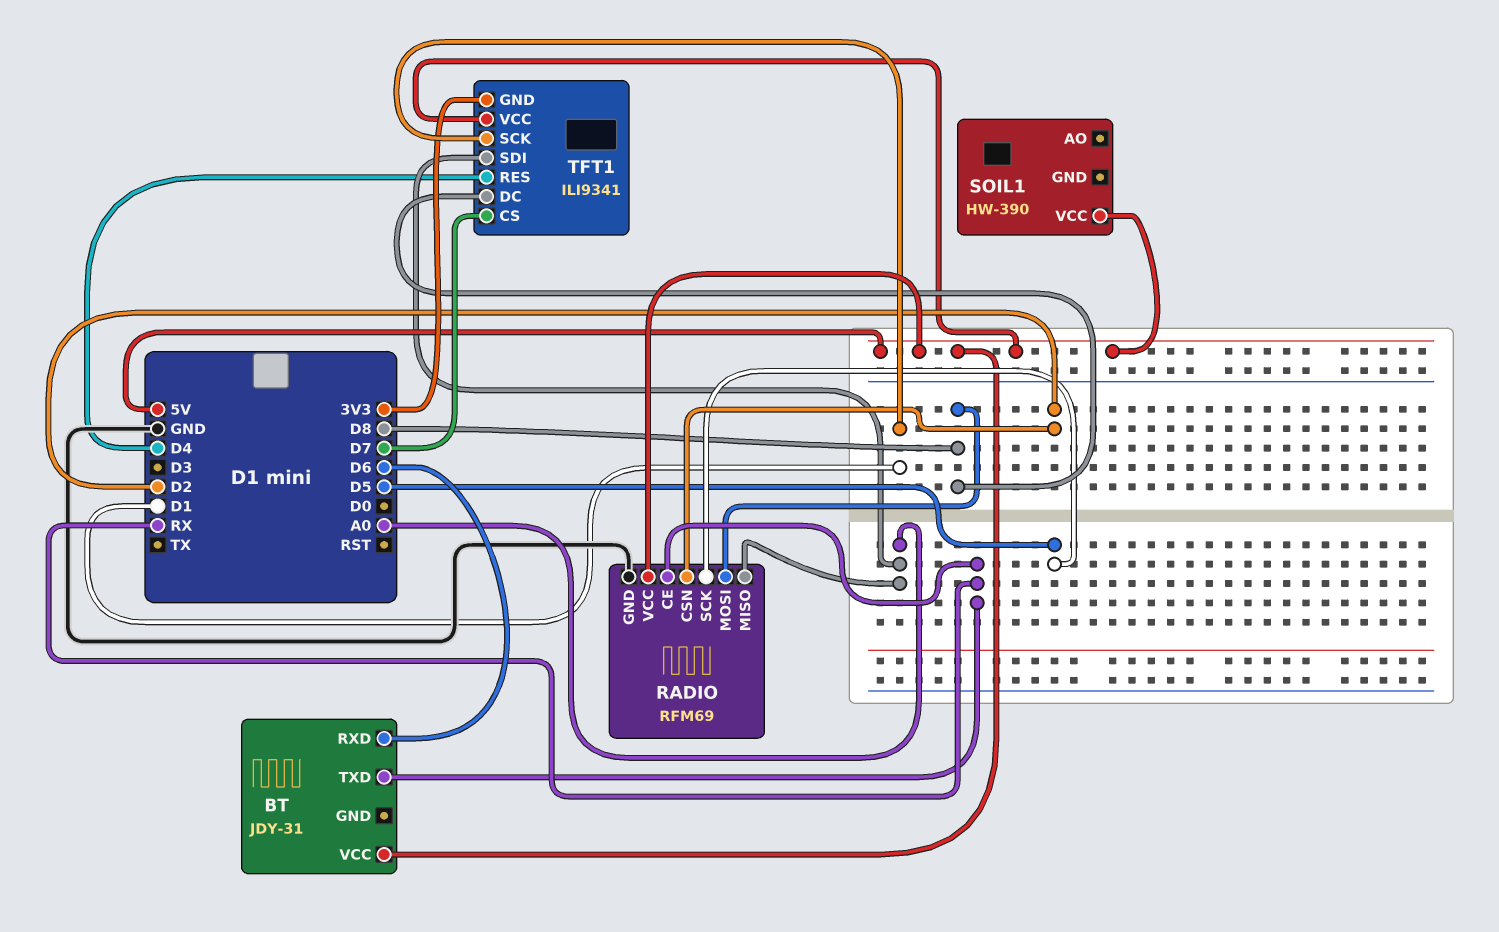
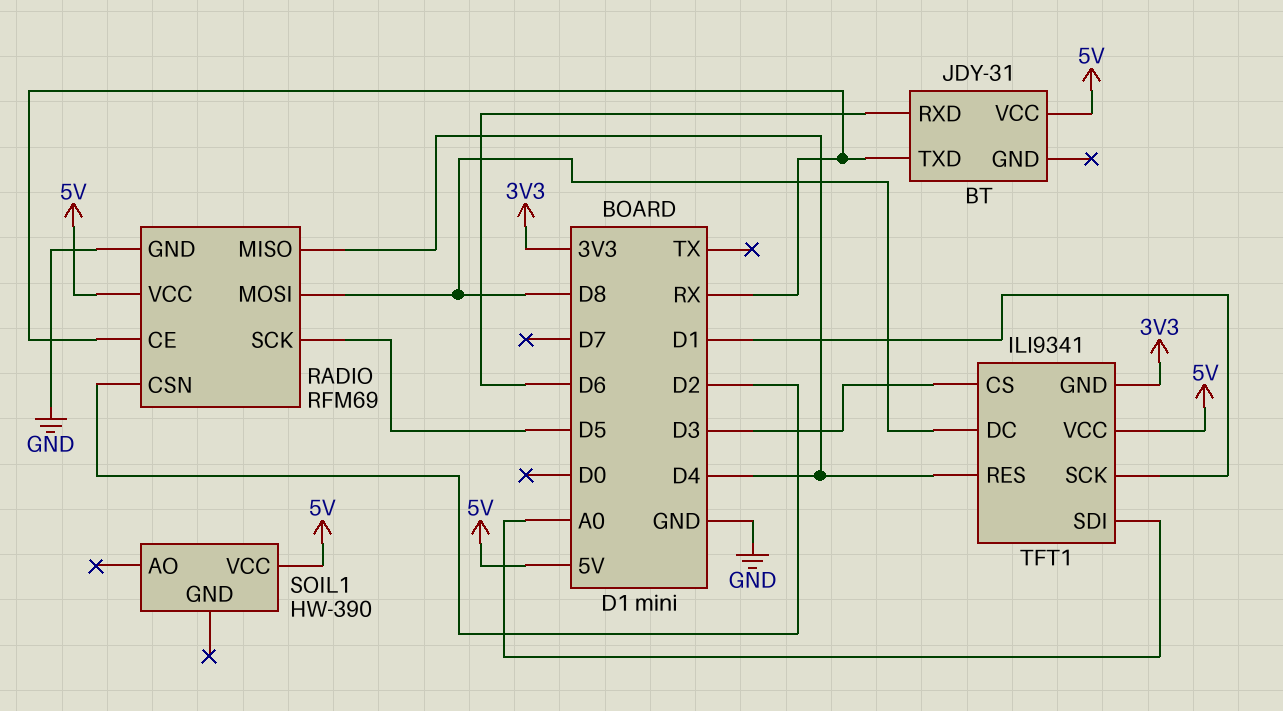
RADIO pin MISO: A0 -> D4
TFT1 pin CS: D7 -> D3

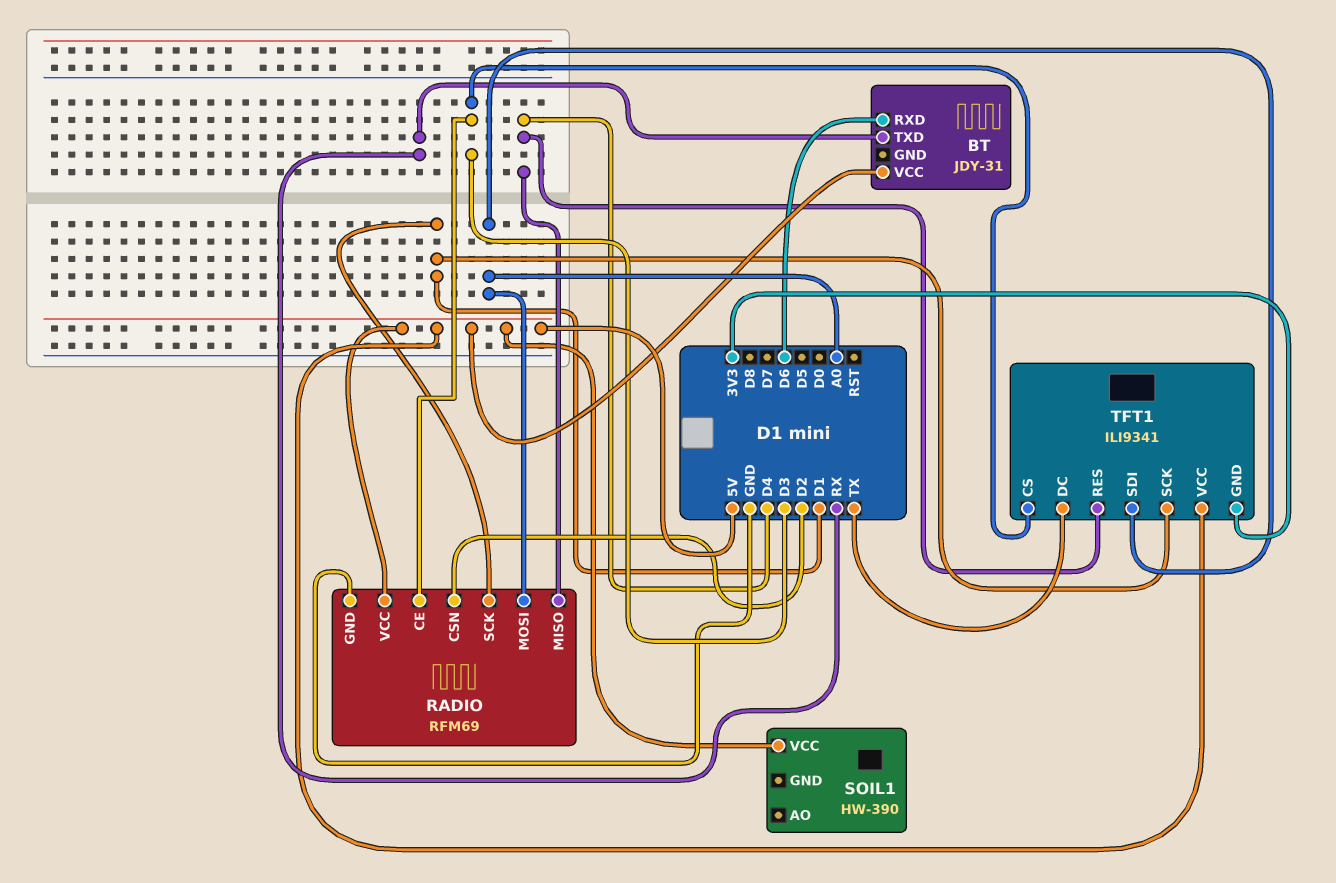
RADIO pin CE: RX -> D3
RADIO pin MOSI: D8 -> A0
RADIO pin SCK: D5 -> D1
TFT1 pin DC: D8 -> TX

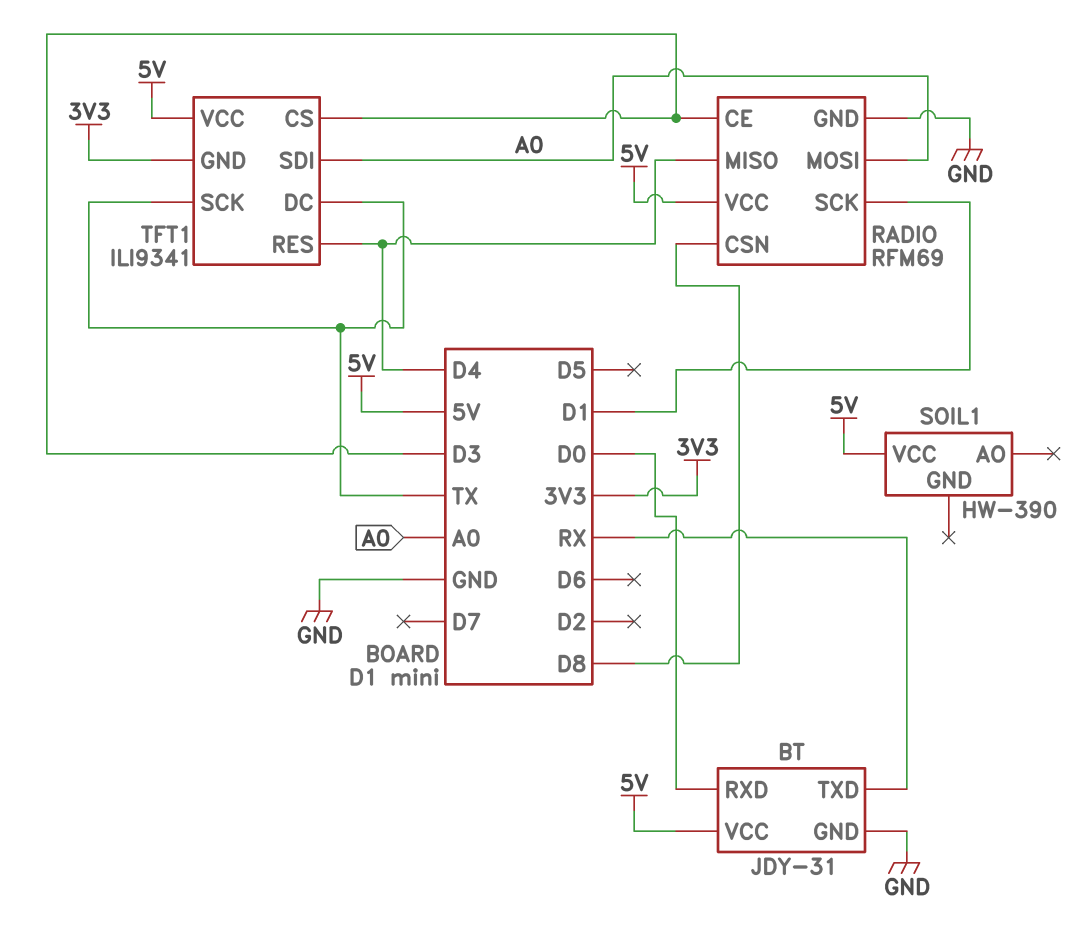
BT pin GND: none -> GND
BT pin RXD: D6 -> D0
RADIO pin CSN: D2 -> D8
TFT1 pin SCK: D1 -> TX

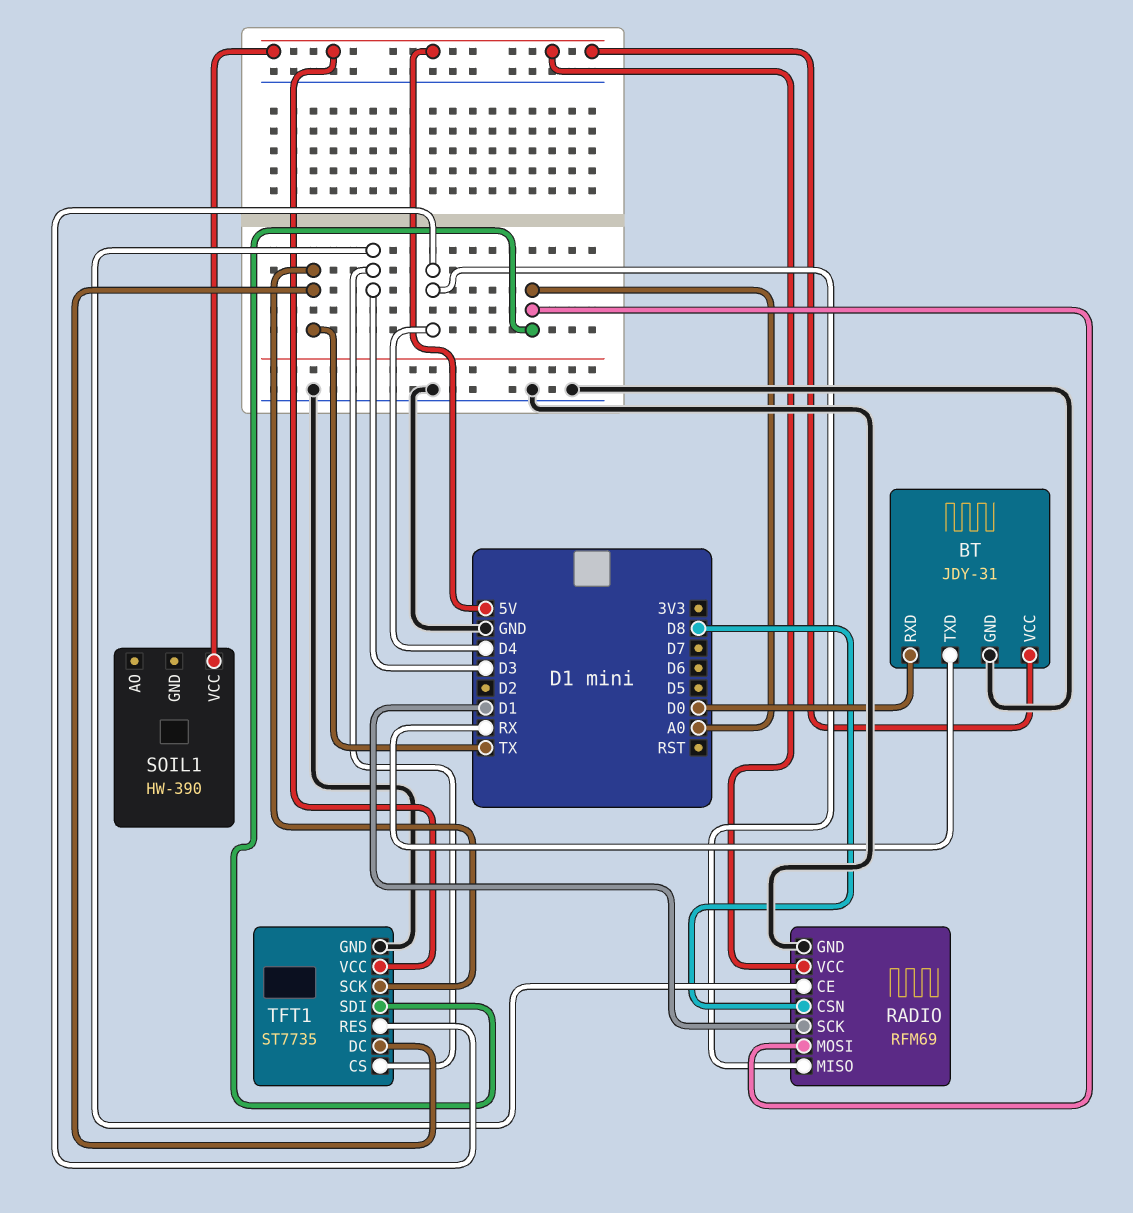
TFT1: ILI9341 -> ST7735
TFT1 pin GND: 3V3 -> GND

